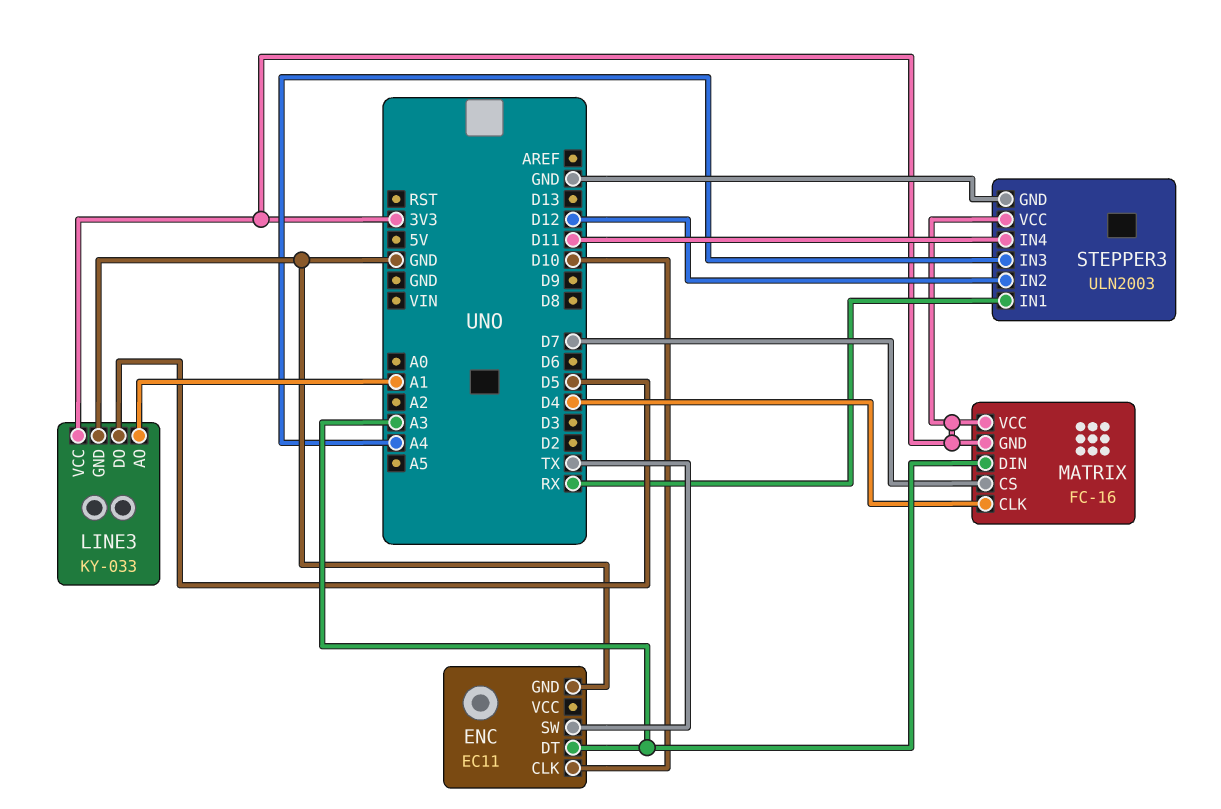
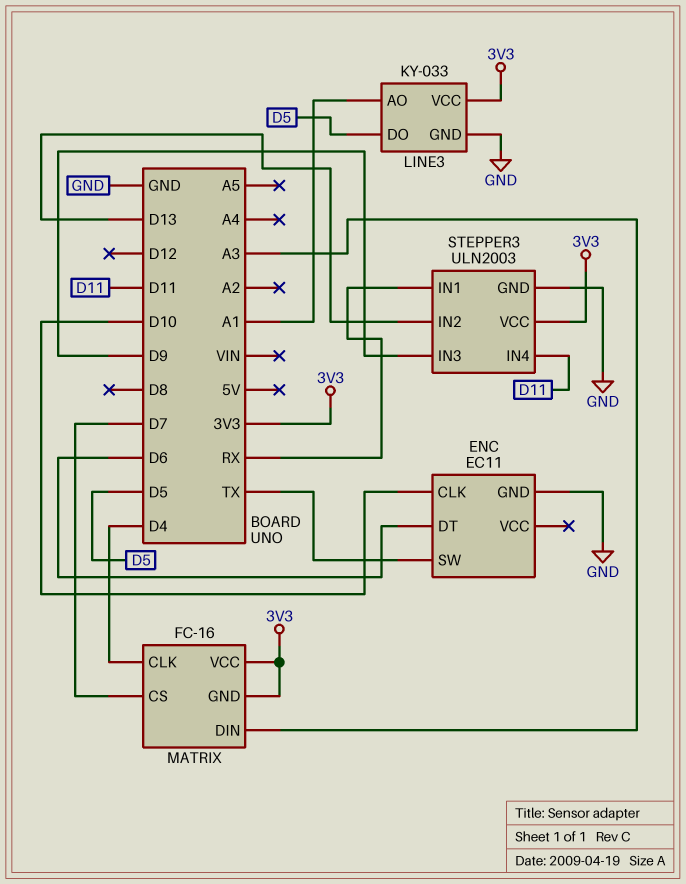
ENC pin DT: A3 -> D6
STEPPER3 pin IN2: D12 -> D13
STEPPER3 pin IN3: A4 -> D9

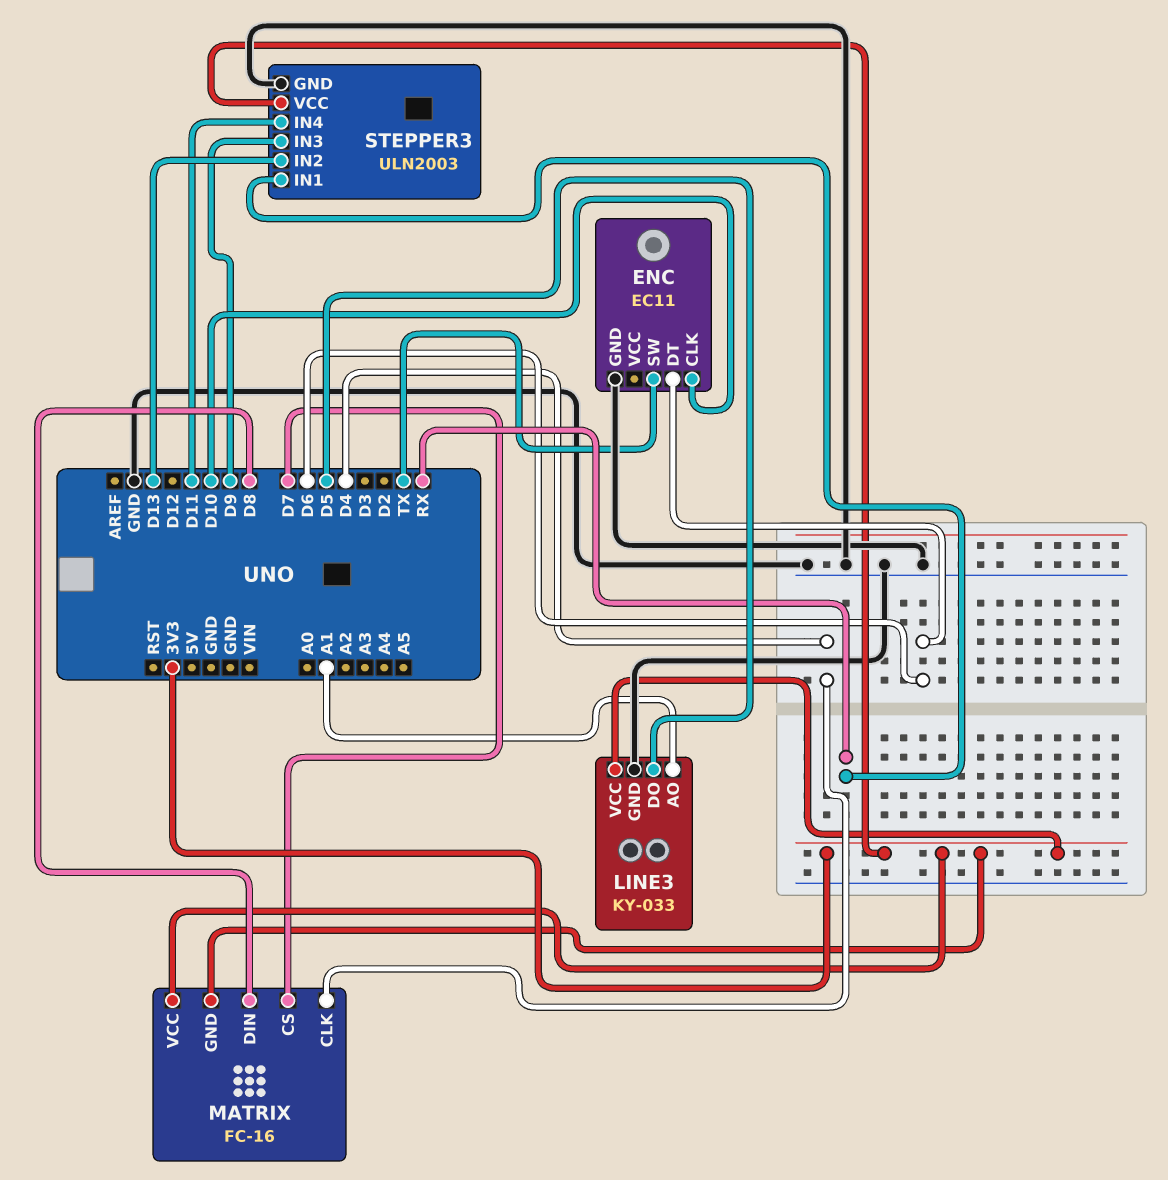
MATRIX pin DIN: A3 -> D8

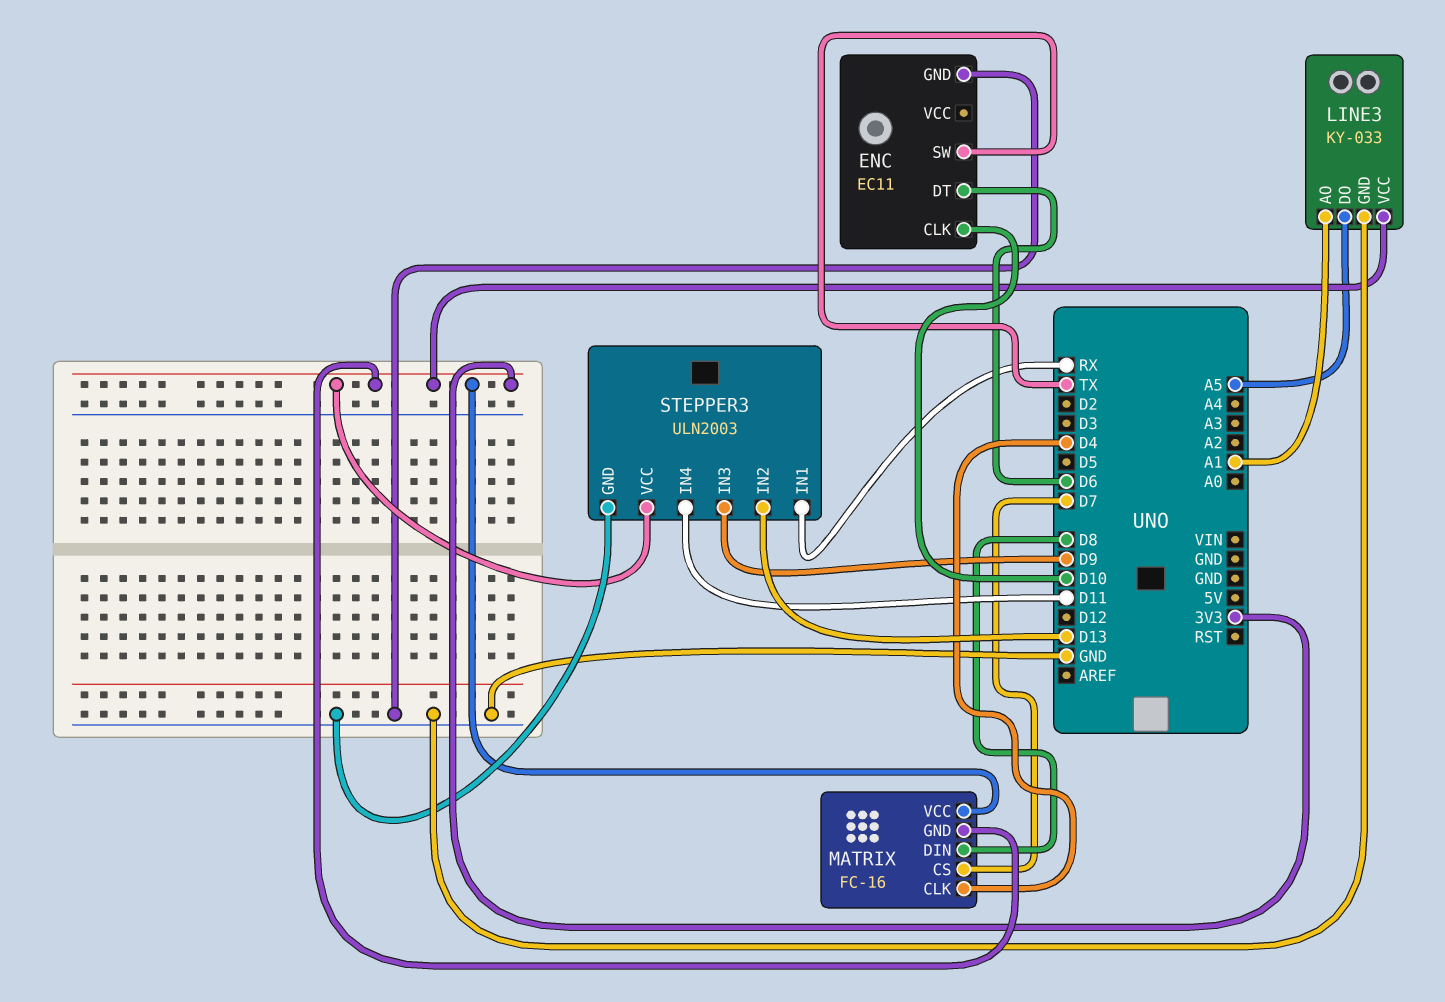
LINE3 pin DO: D5 -> A5

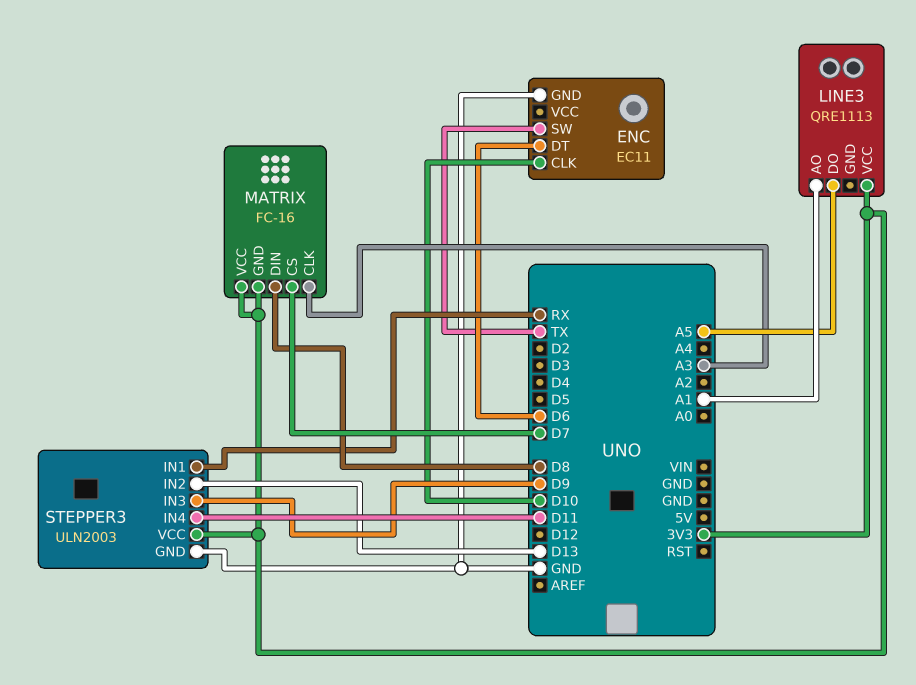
LINE3: KY-033 -> QRE1113
LINE3 pin GND: GND -> none
MATRIX pin CLK: D4 -> A3

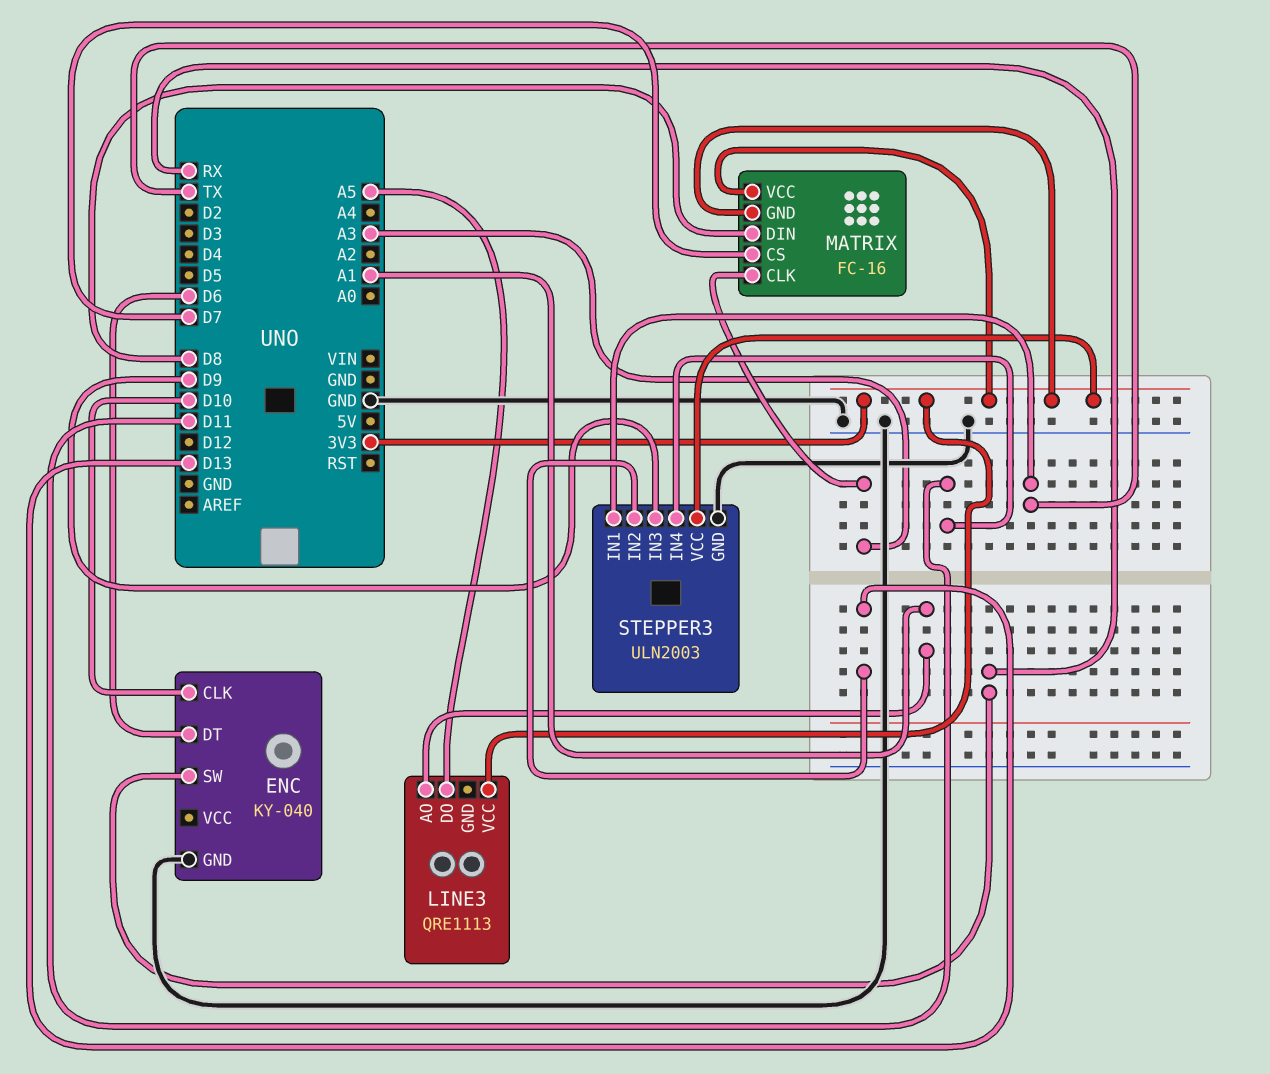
ENC: EC11 -> KY-040
ENC pin SW: TX -> RX
STEPPER3 pin IN1: RX -> TX

